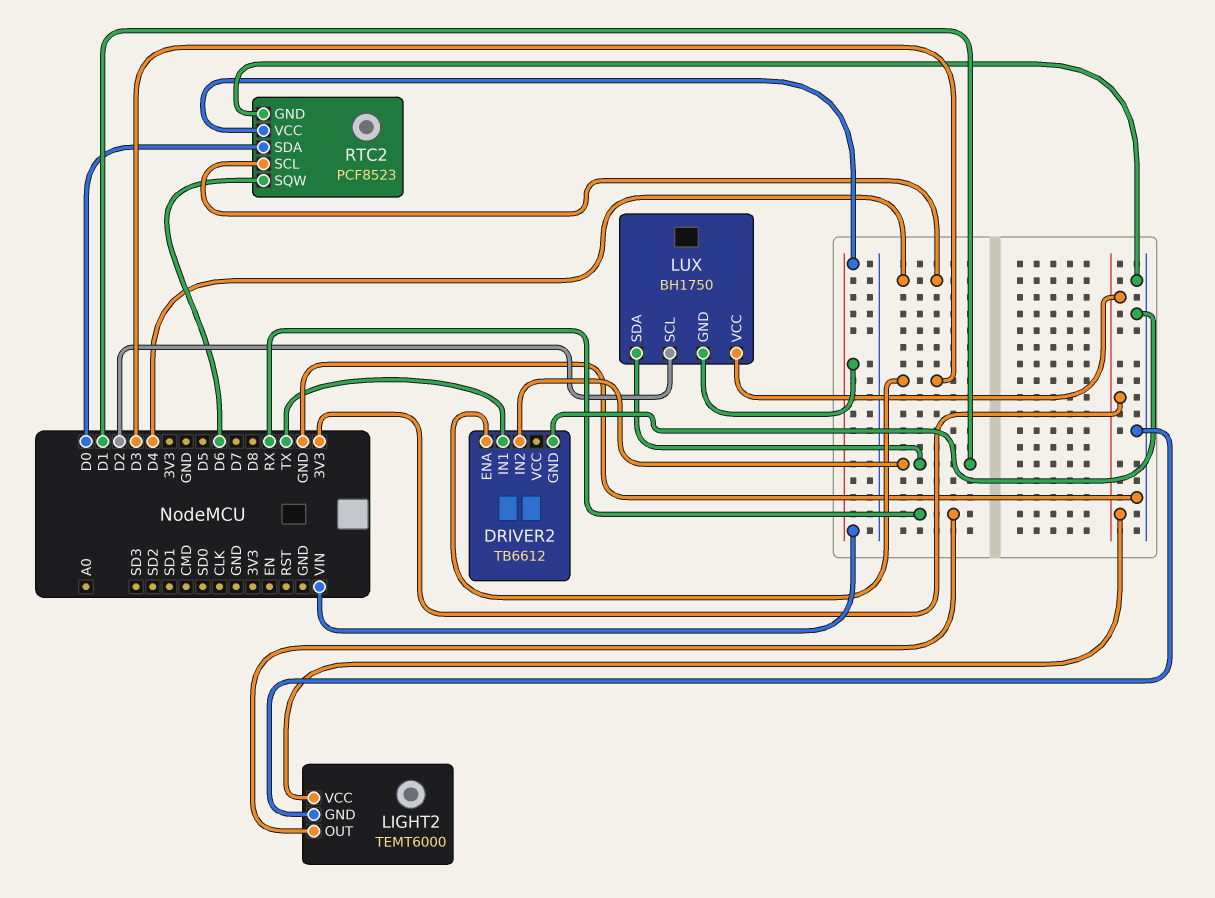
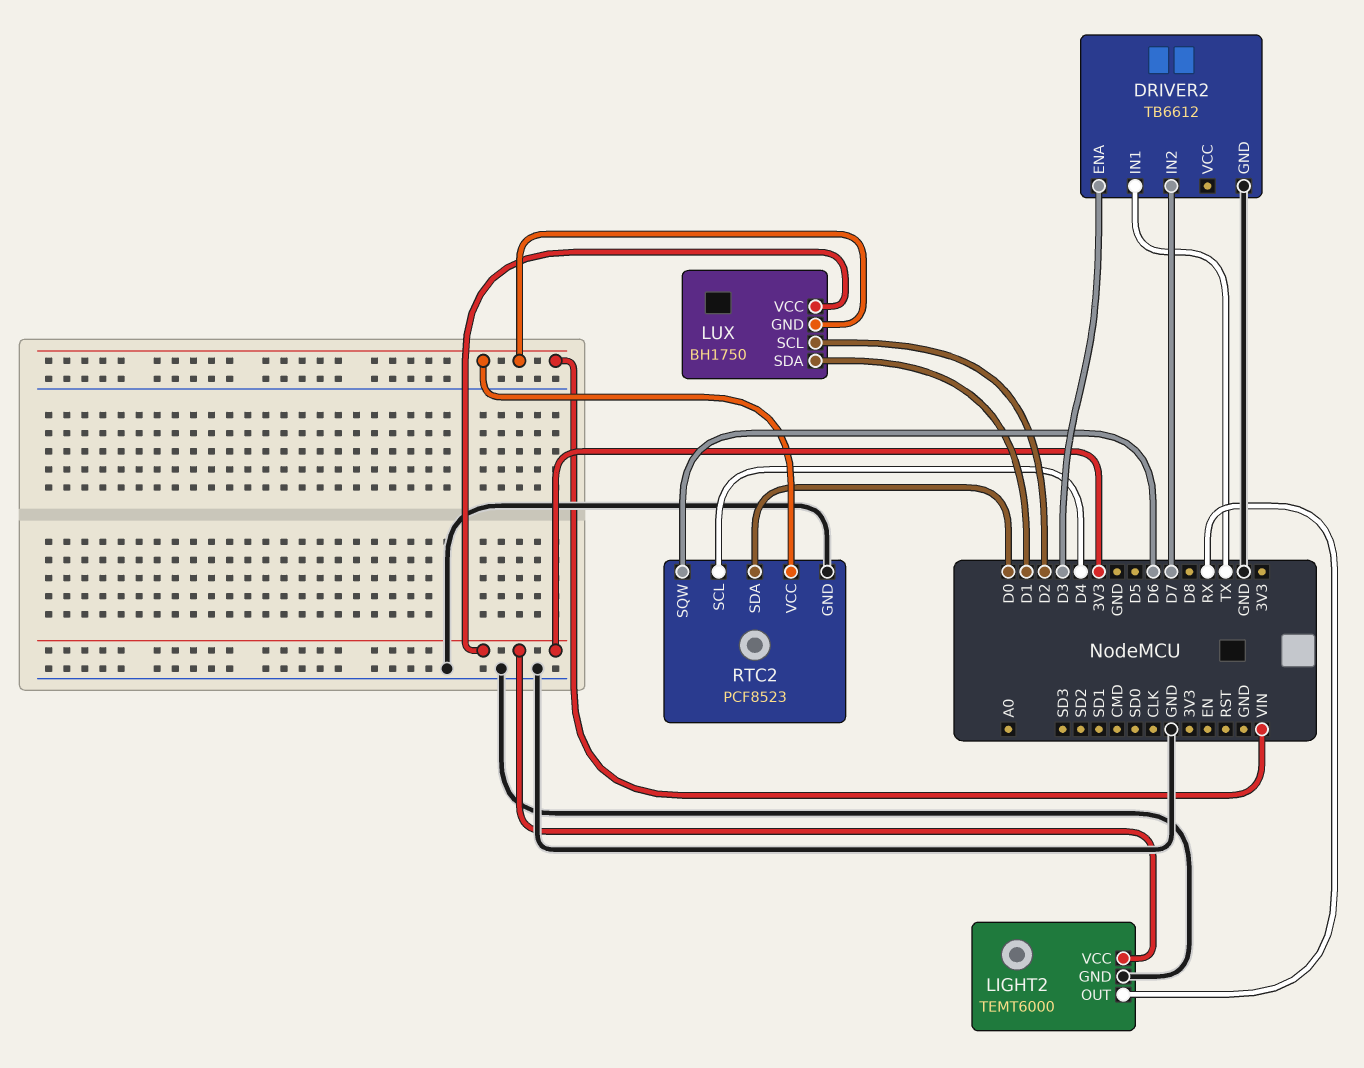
DRIVER2 pin IN2: D1 -> D7

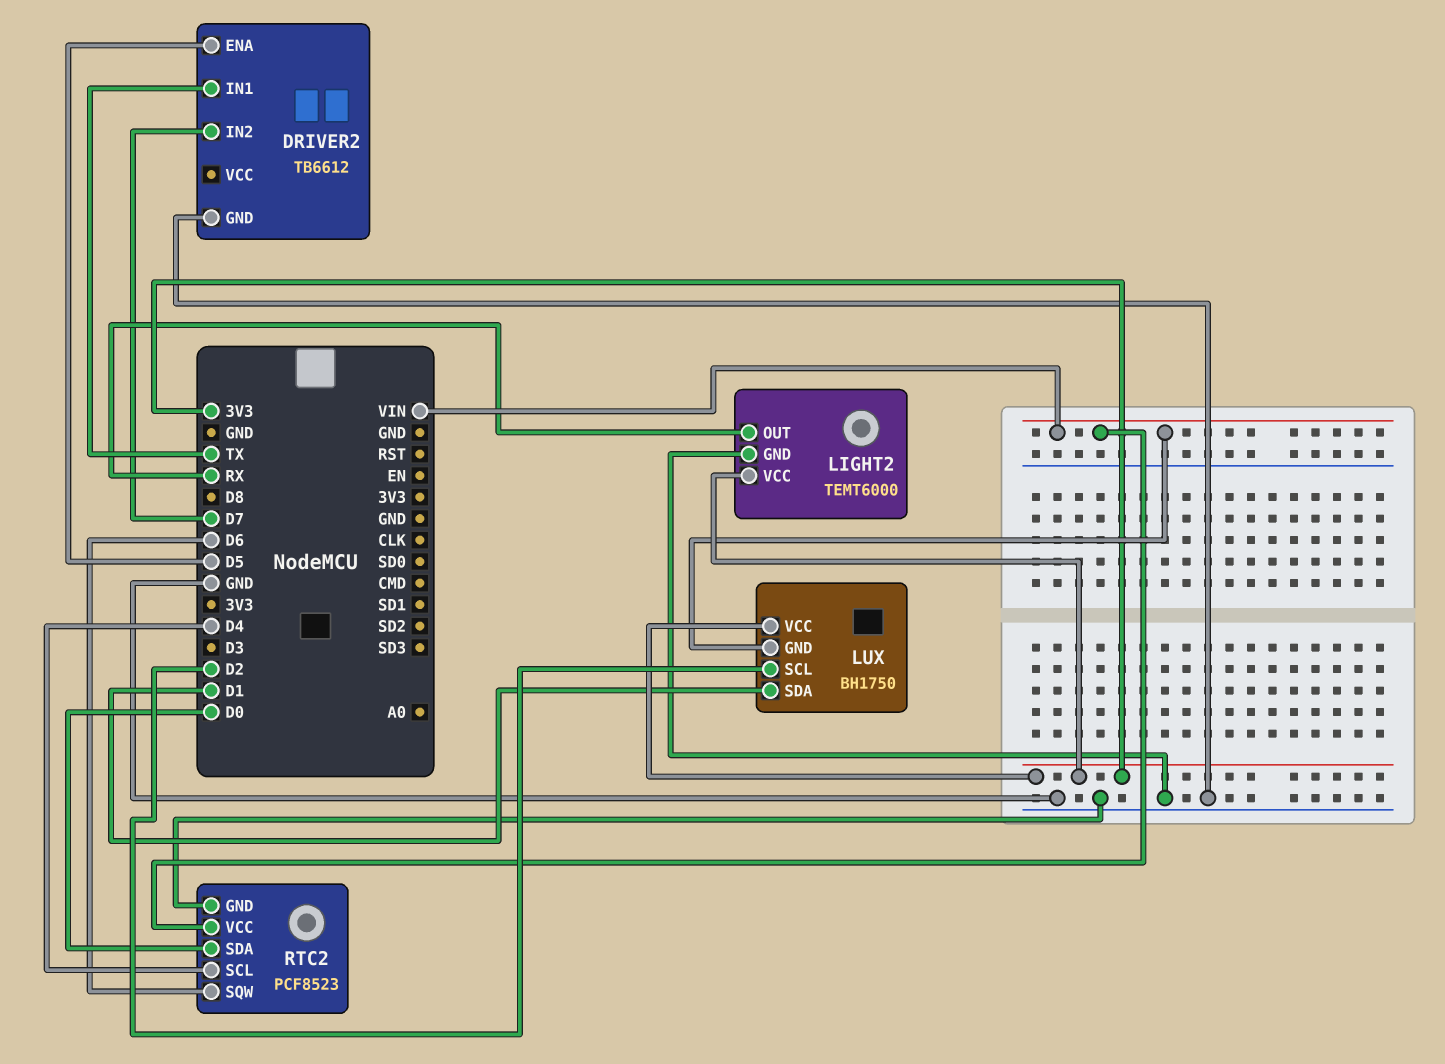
DRIVER2 pin ENA: D3 -> D5

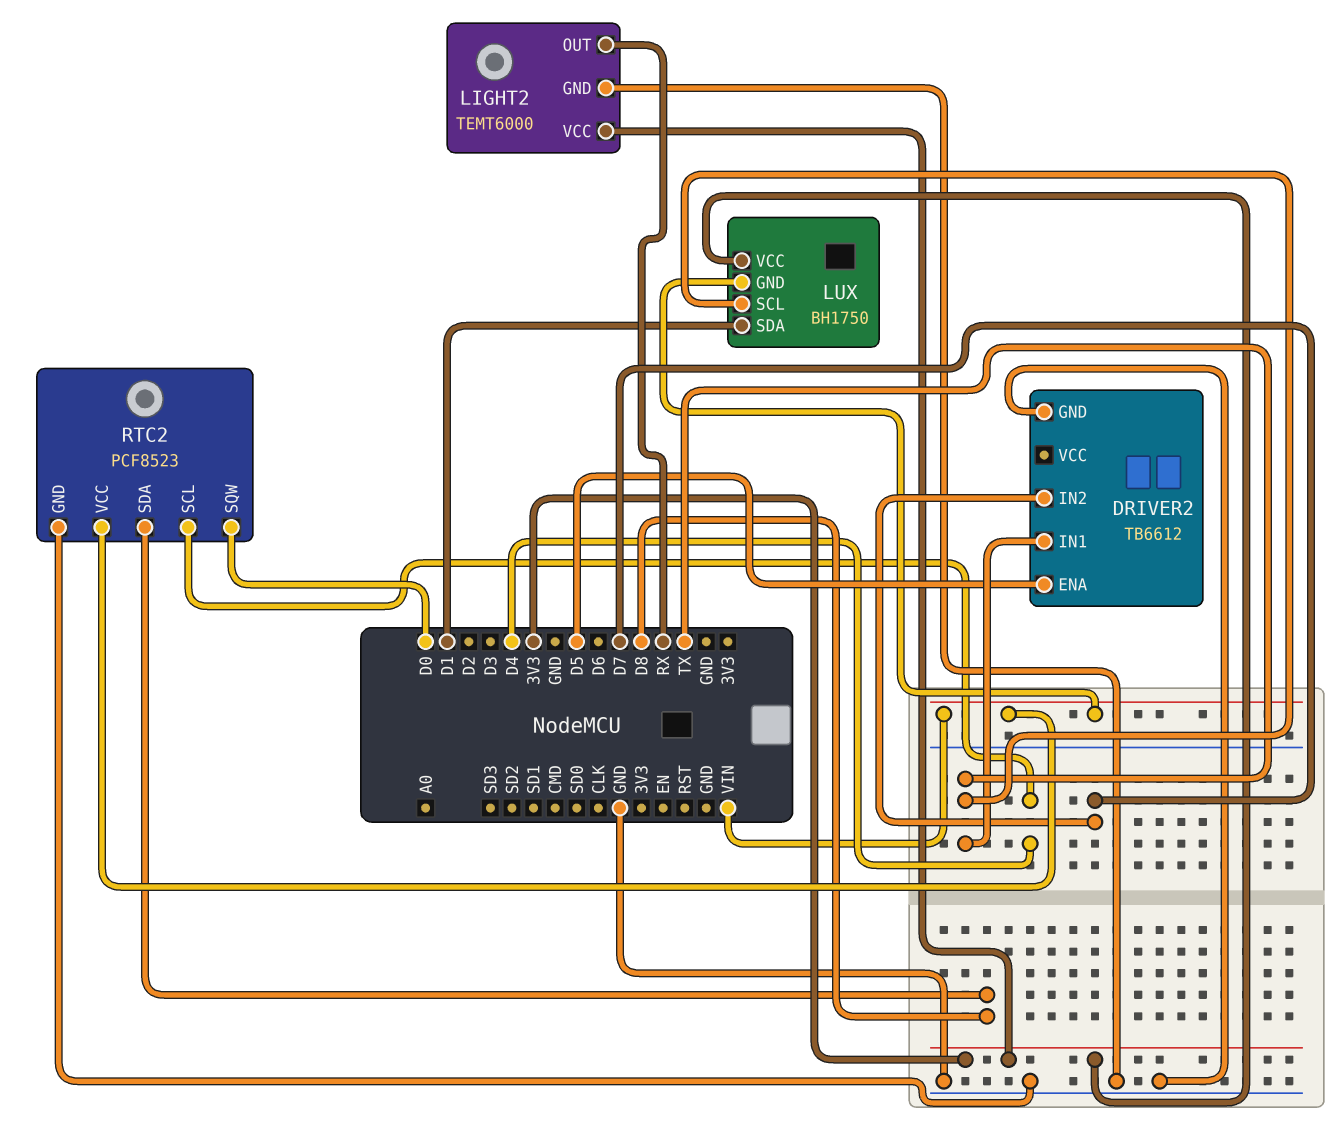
LUX pin SCL: D2 -> TX
RTC2 pin SDA: D0 -> D8
RTC2 pin SQW: D6 -> D0

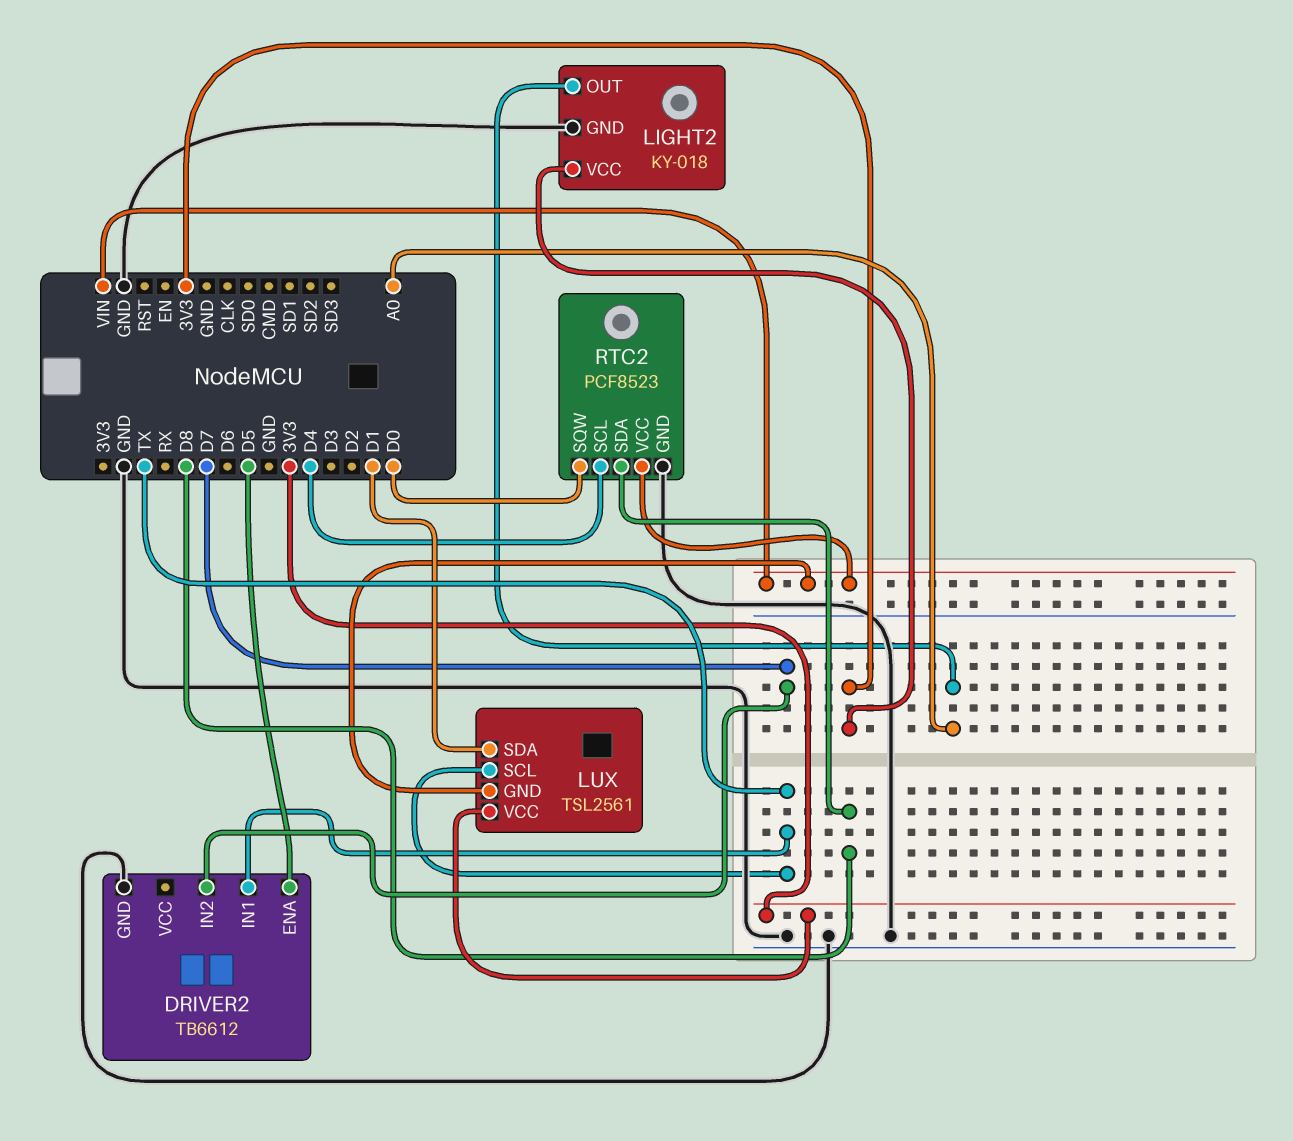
LIGHT2: TEMT6000 -> KY-018
LIGHT2 pin OUT: RX -> A0
LUX: BH1750 -> TSL2561

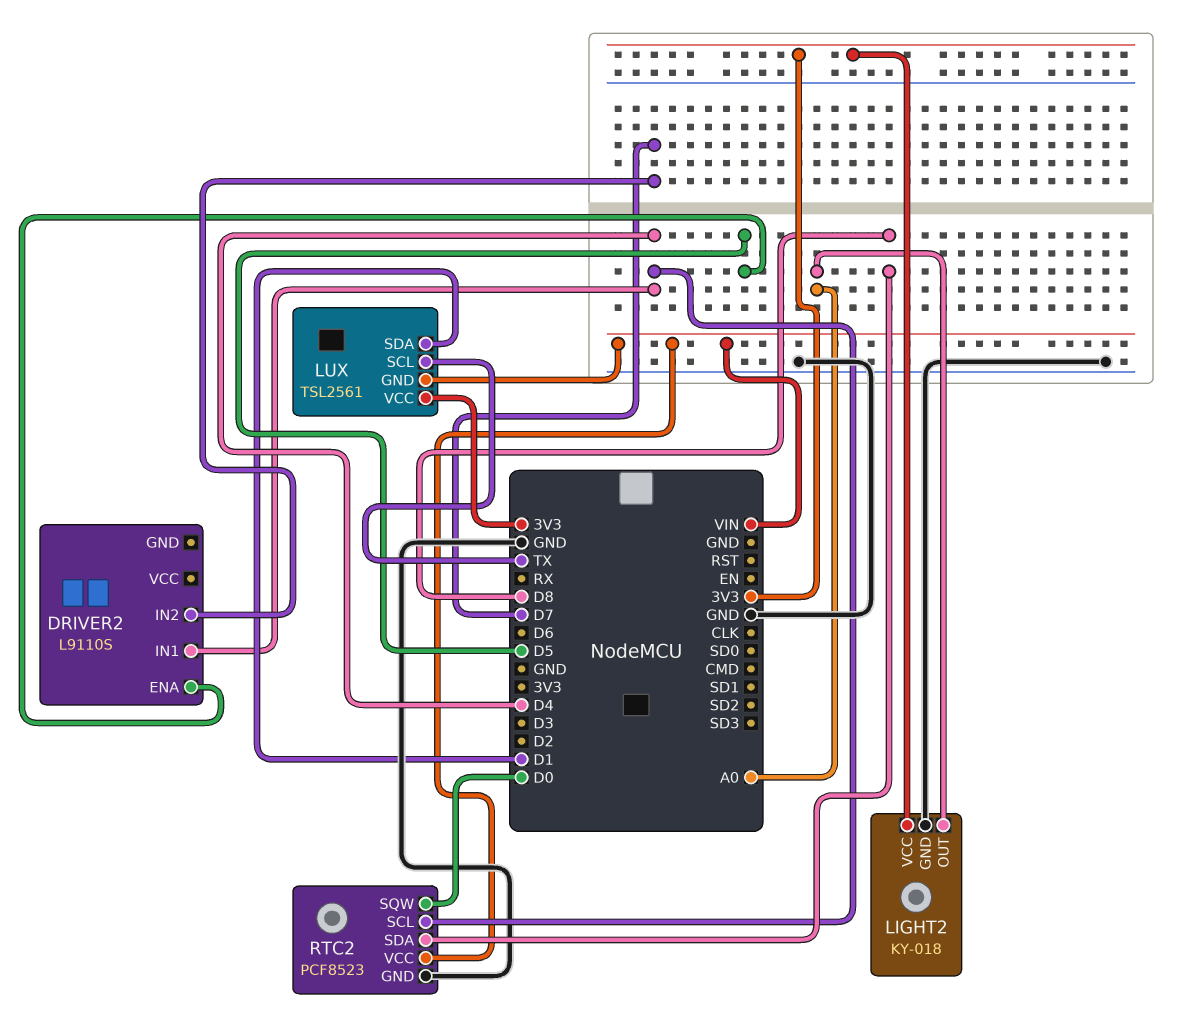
DRIVER2: TB6612 -> L9110S
DRIVER2 pin GND: GND -> none
DRIVER2 pin IN1: TX -> D4

